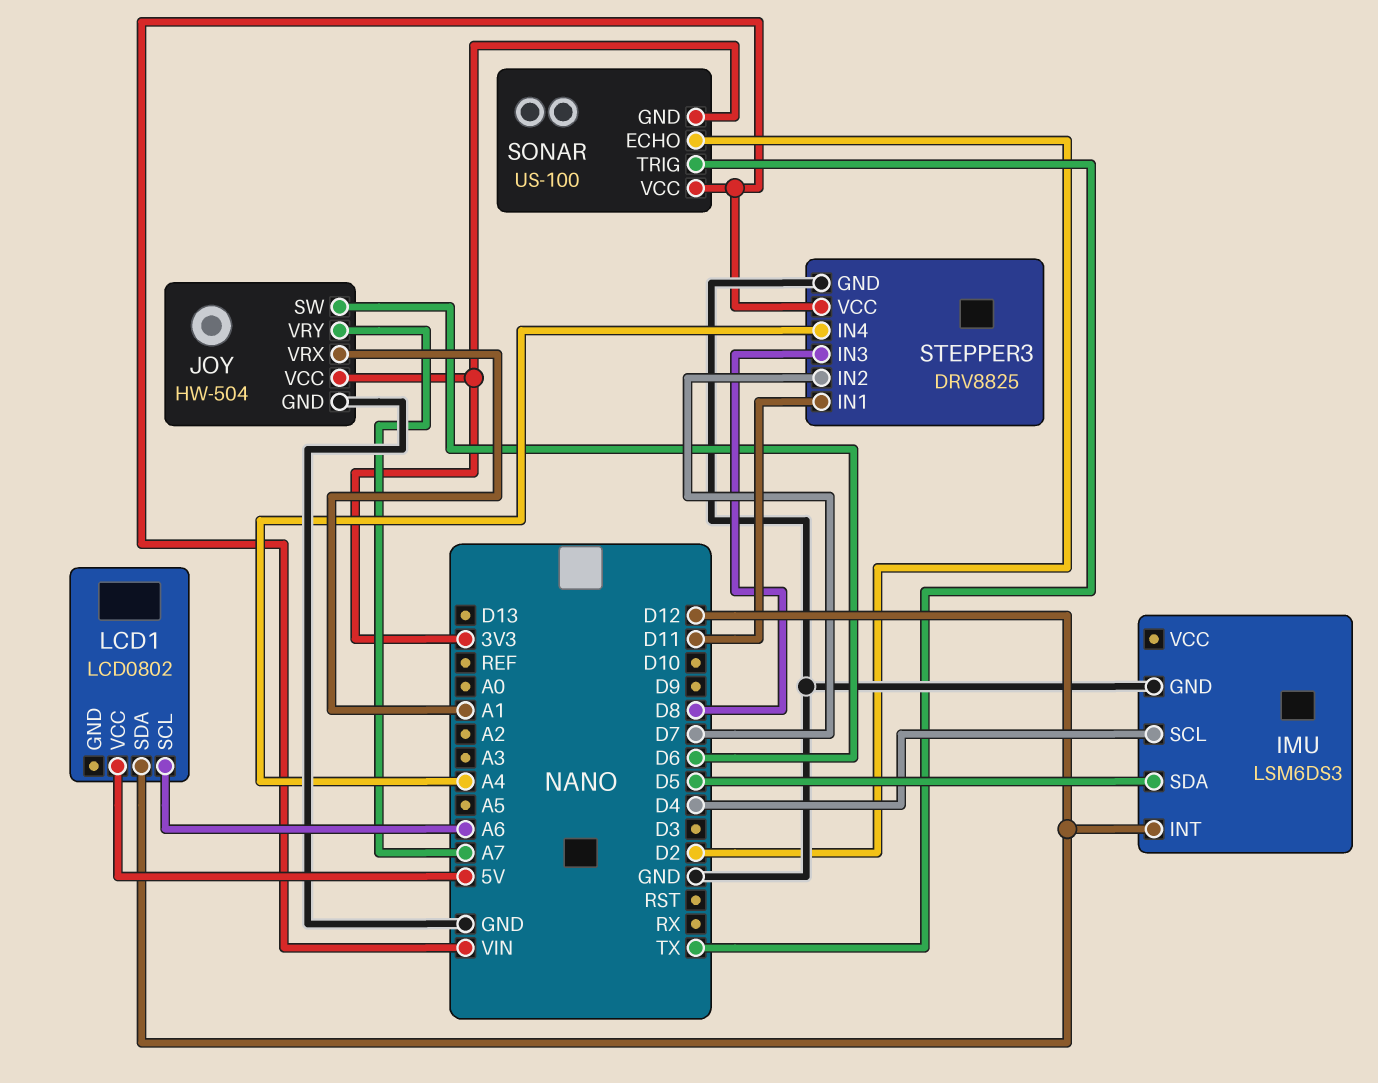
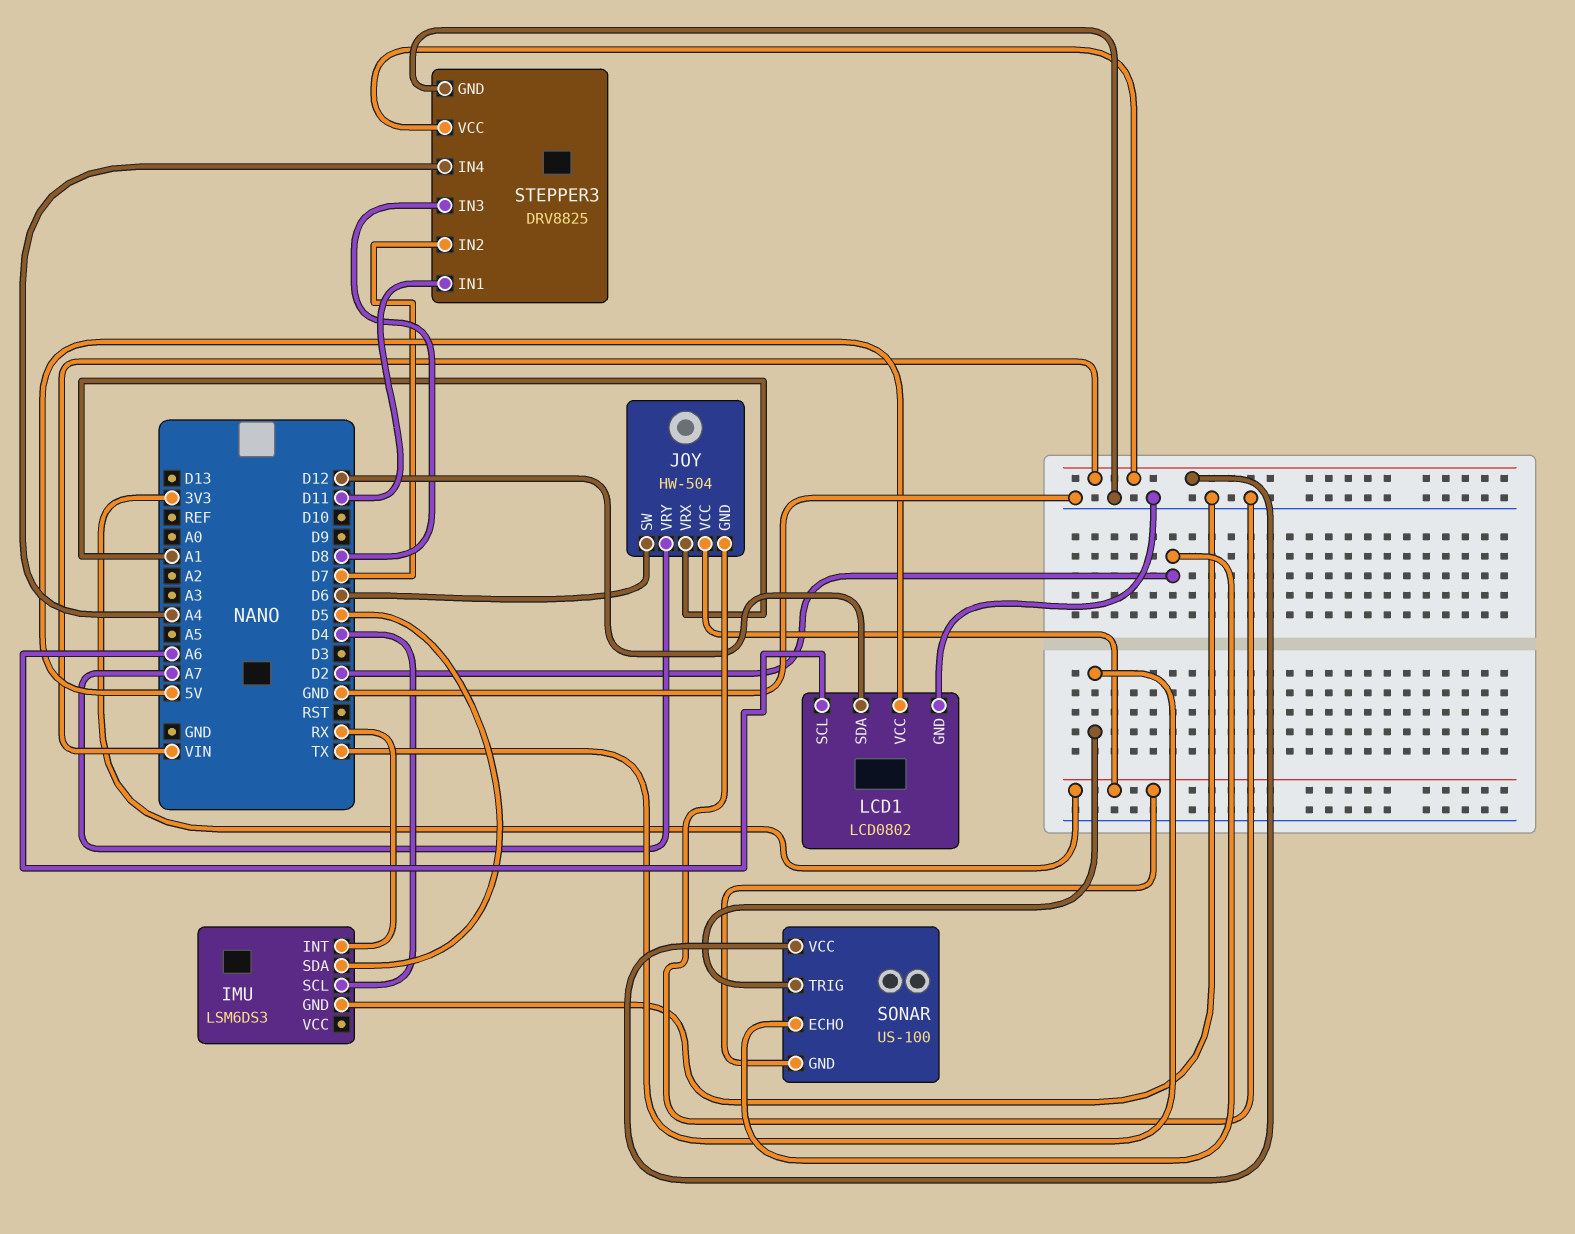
IMU pin INT: D12 -> RX
LCD1 pin GND: none -> GND

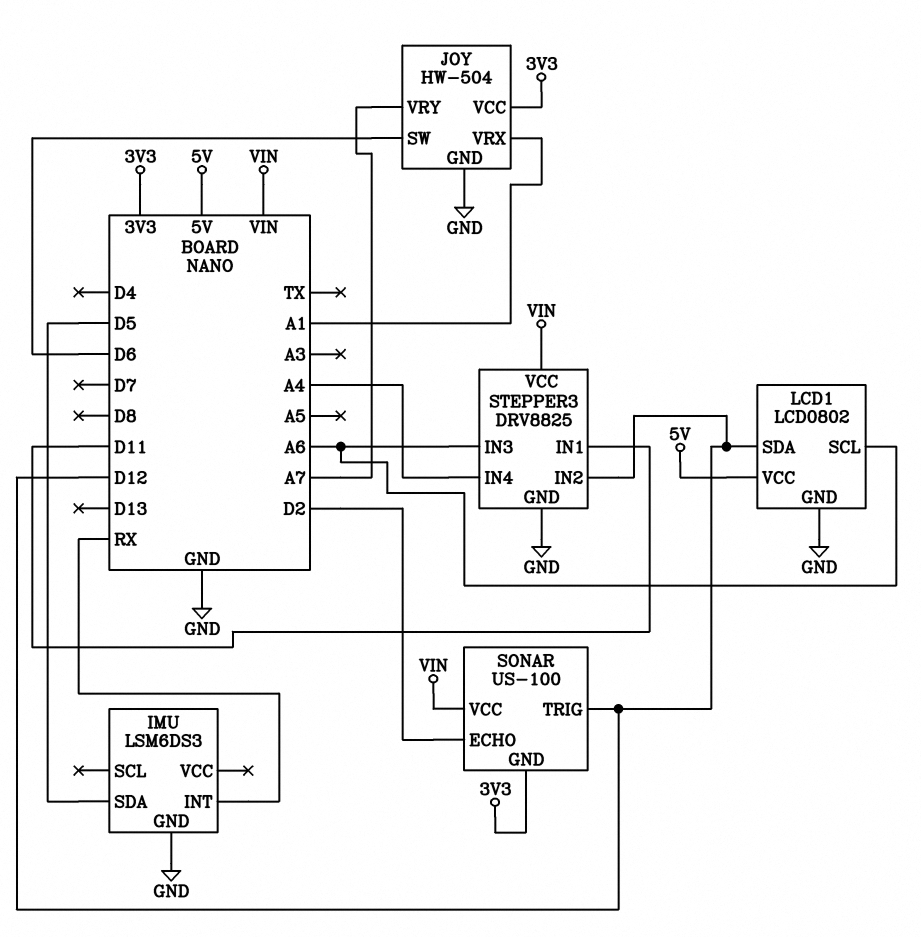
IMU pin SCL: D4 -> none
SONAR pin TRIG: TX -> D12
STEPPER3 pin IN2: D7 -> D12
STEPPER3 pin IN3: D8 -> A6

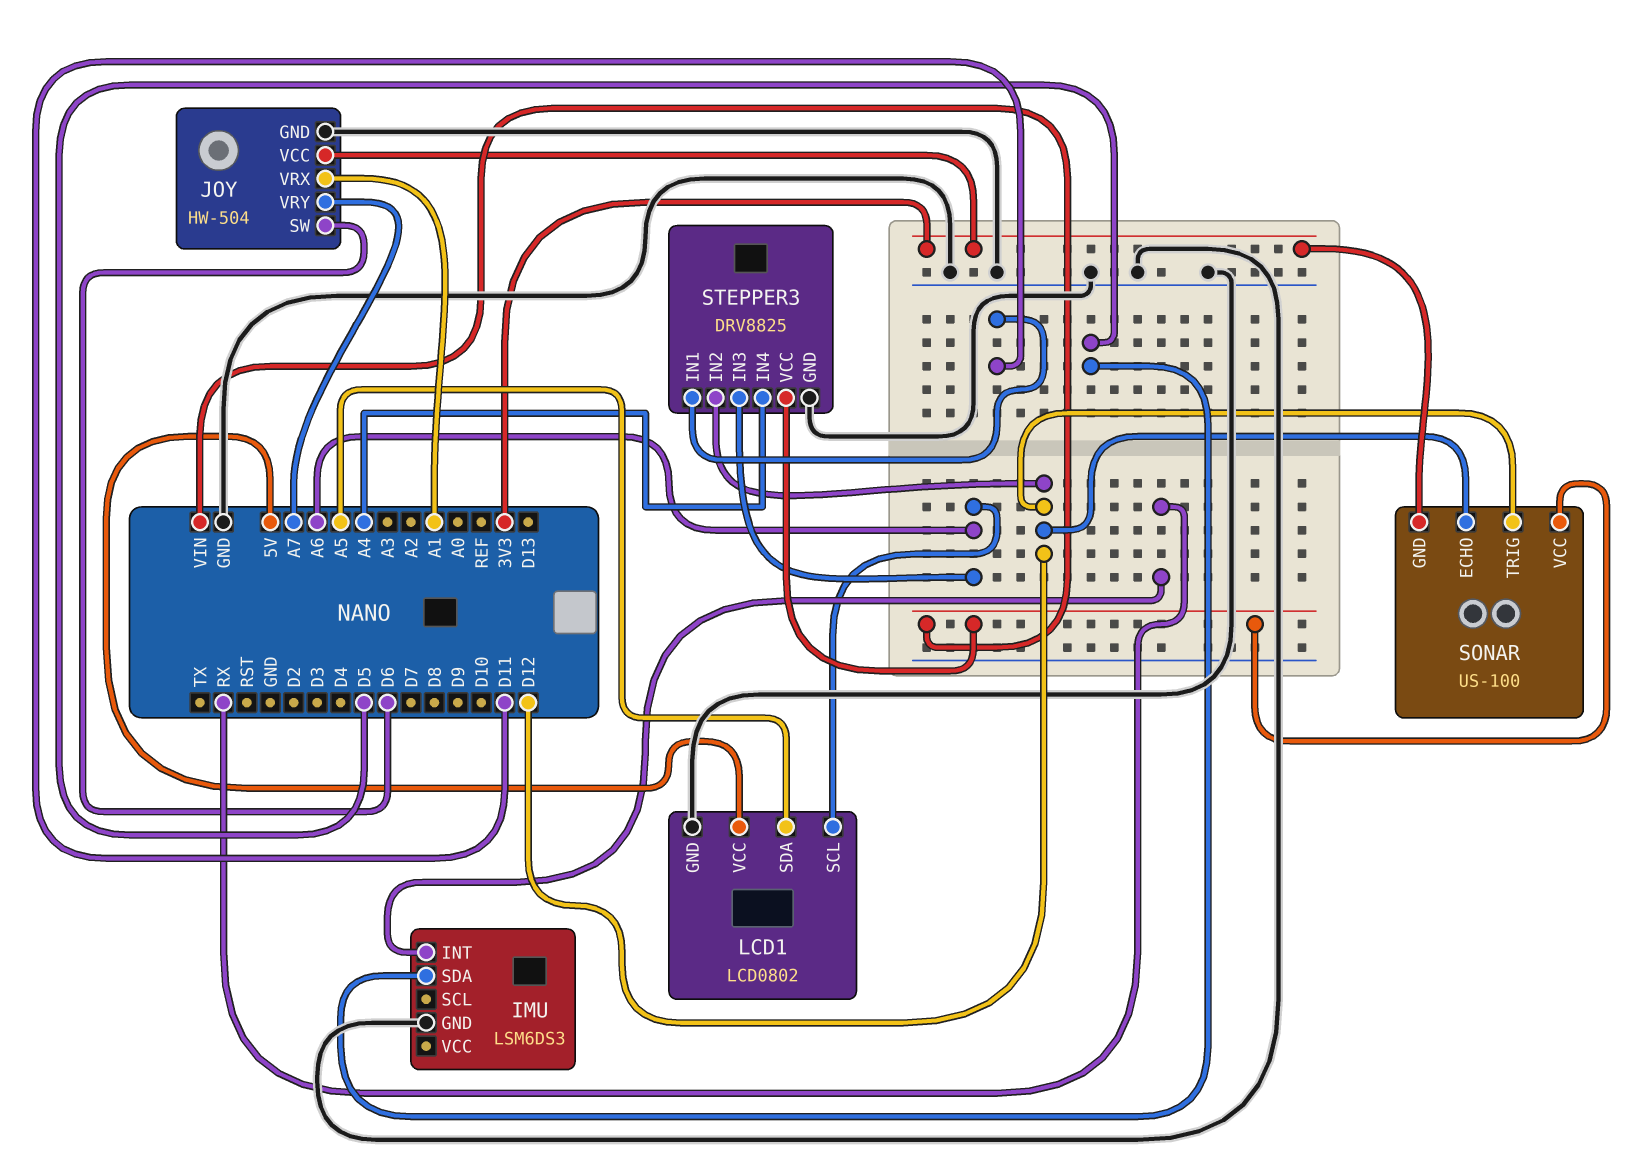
LCD1 pin SDA: D12 -> A5
SONAR pin ECHO: D2 -> D12

